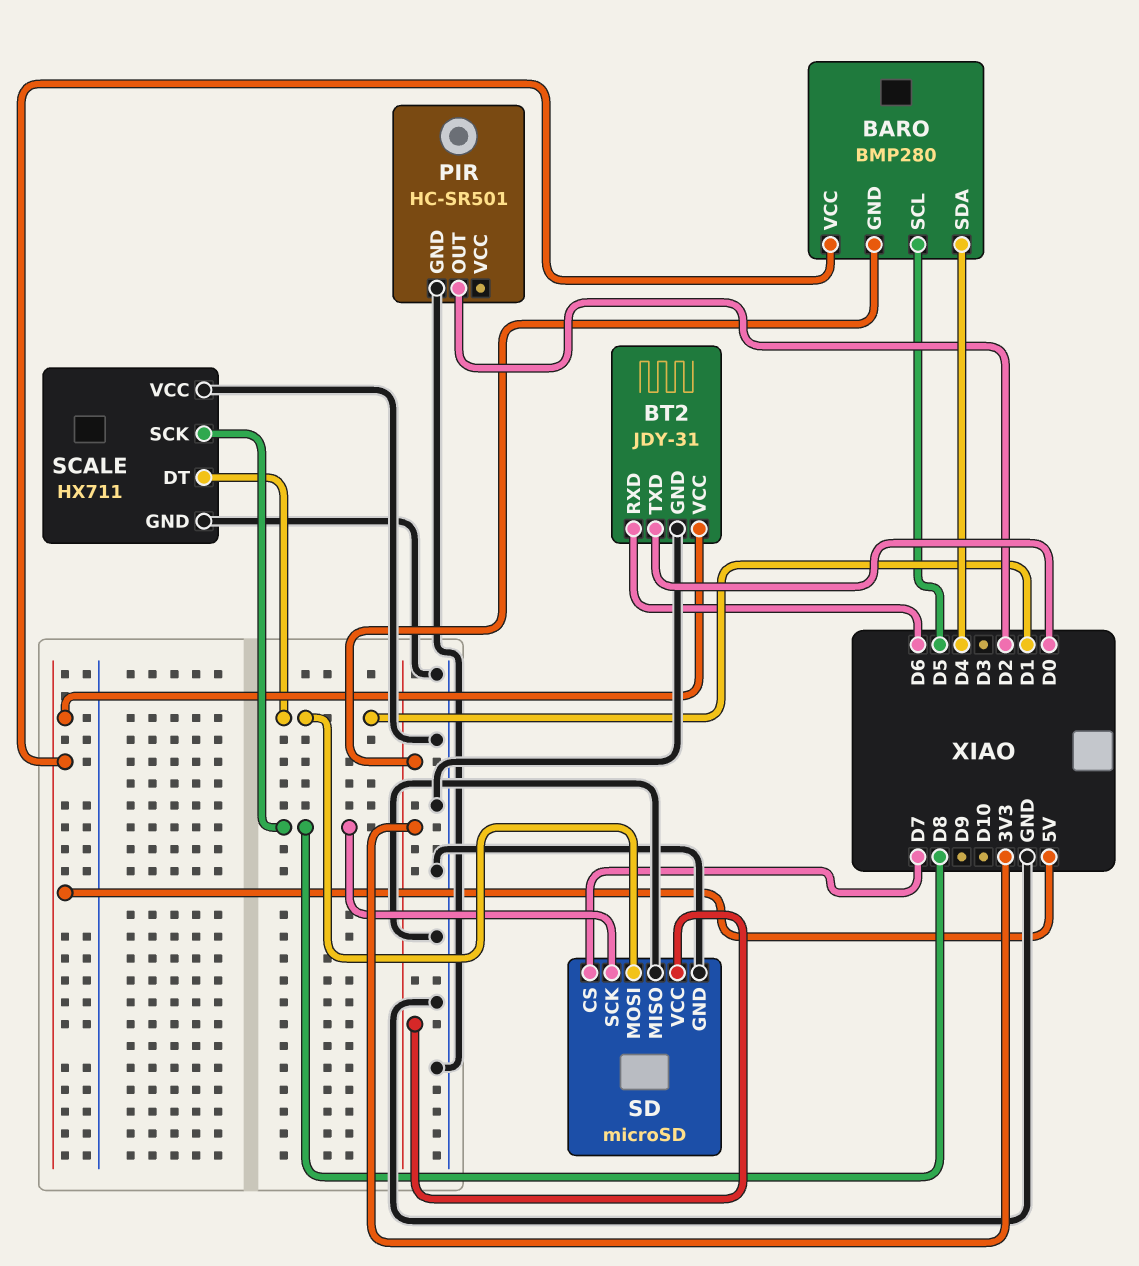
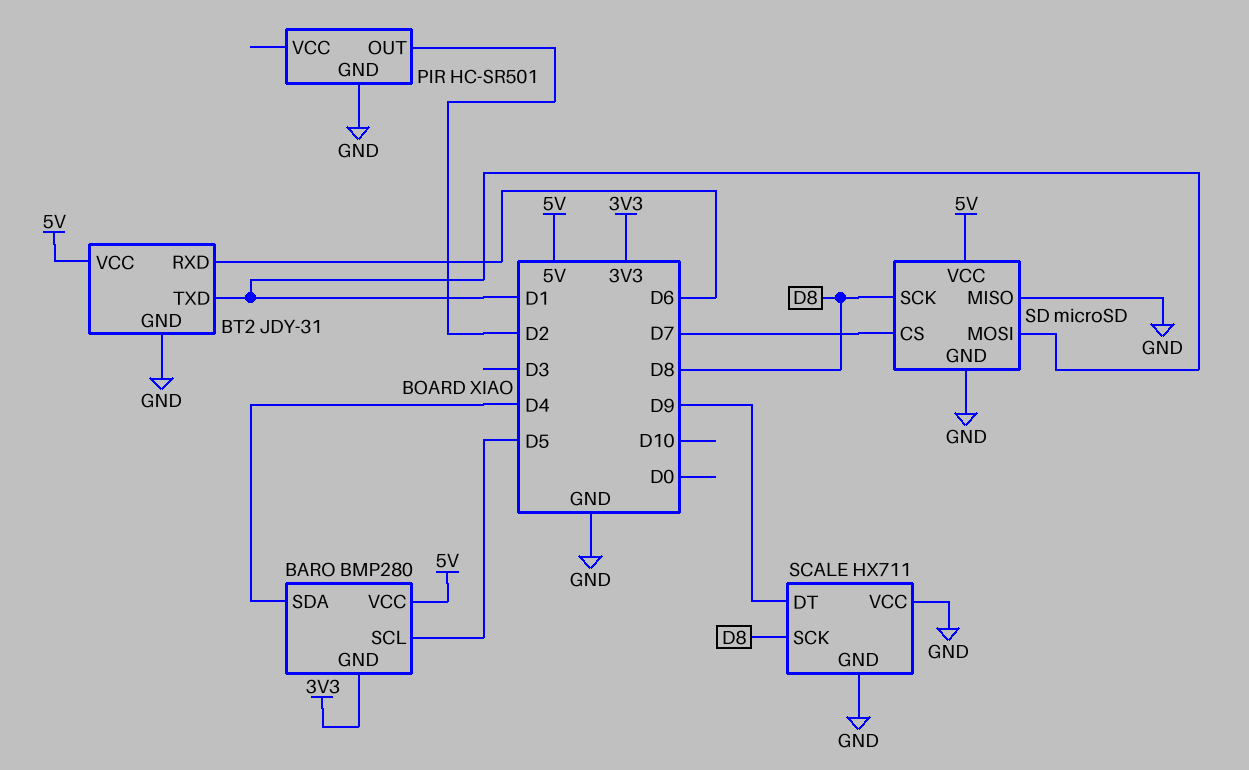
BT2 pin TXD: D0 -> D1
SCALE pin DT: D1 -> D9
SD pin VCC: 3V3 -> 5V

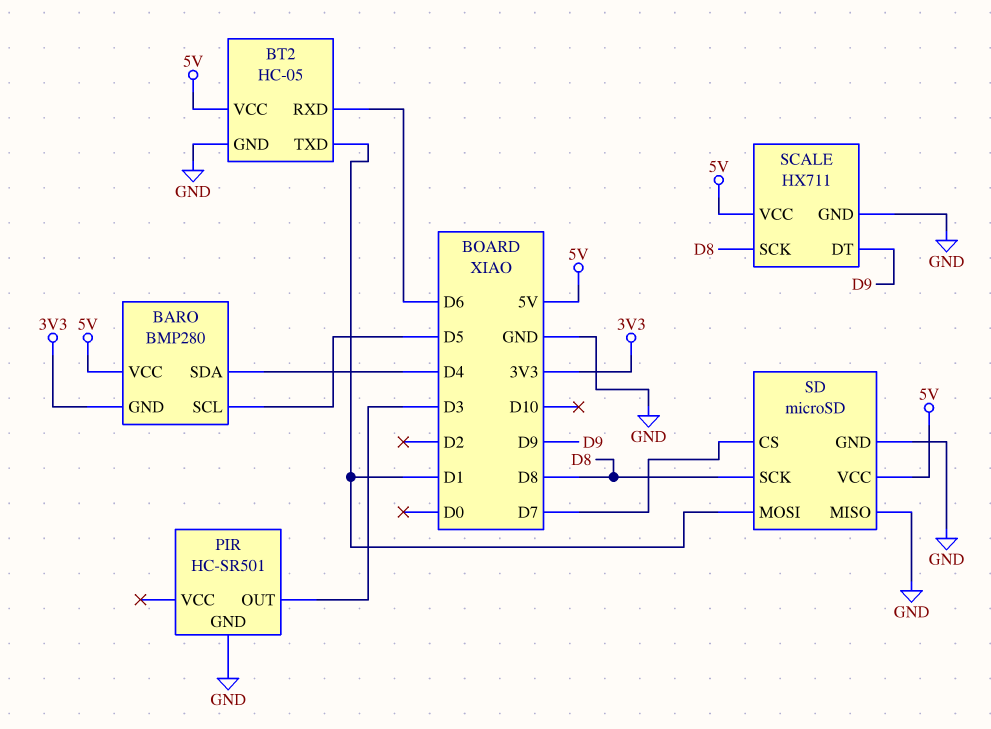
BT2: JDY-31 -> HC-05
PIR pin OUT: D2 -> D3
SCALE pin VCC: GND -> 5V

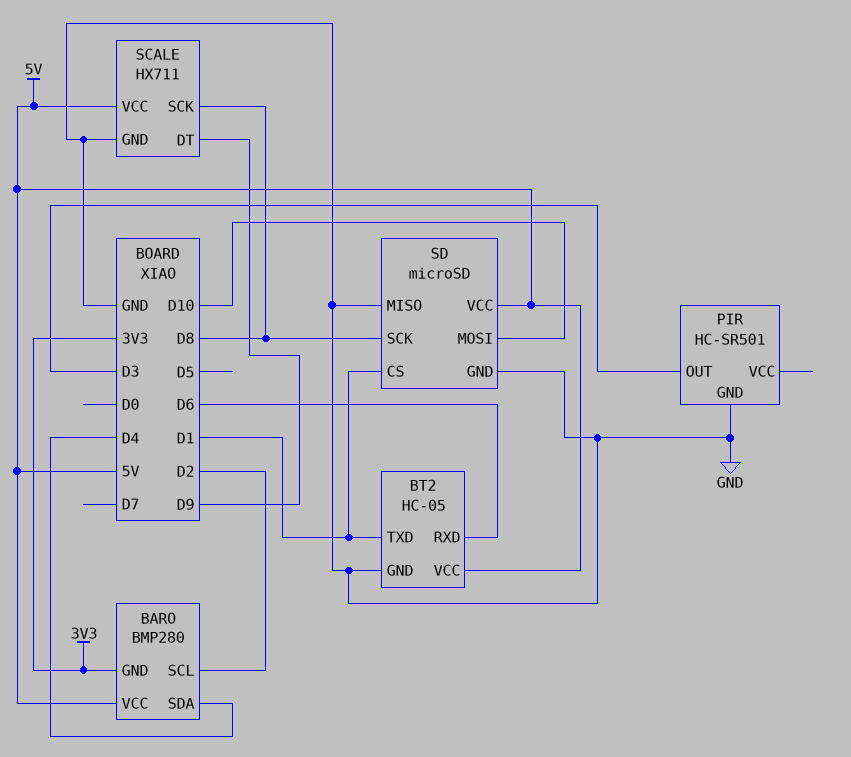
BARO pin SCL: D5 -> D2
SD pin CS: D7 -> D1
SD pin MOSI: D1 -> D10

